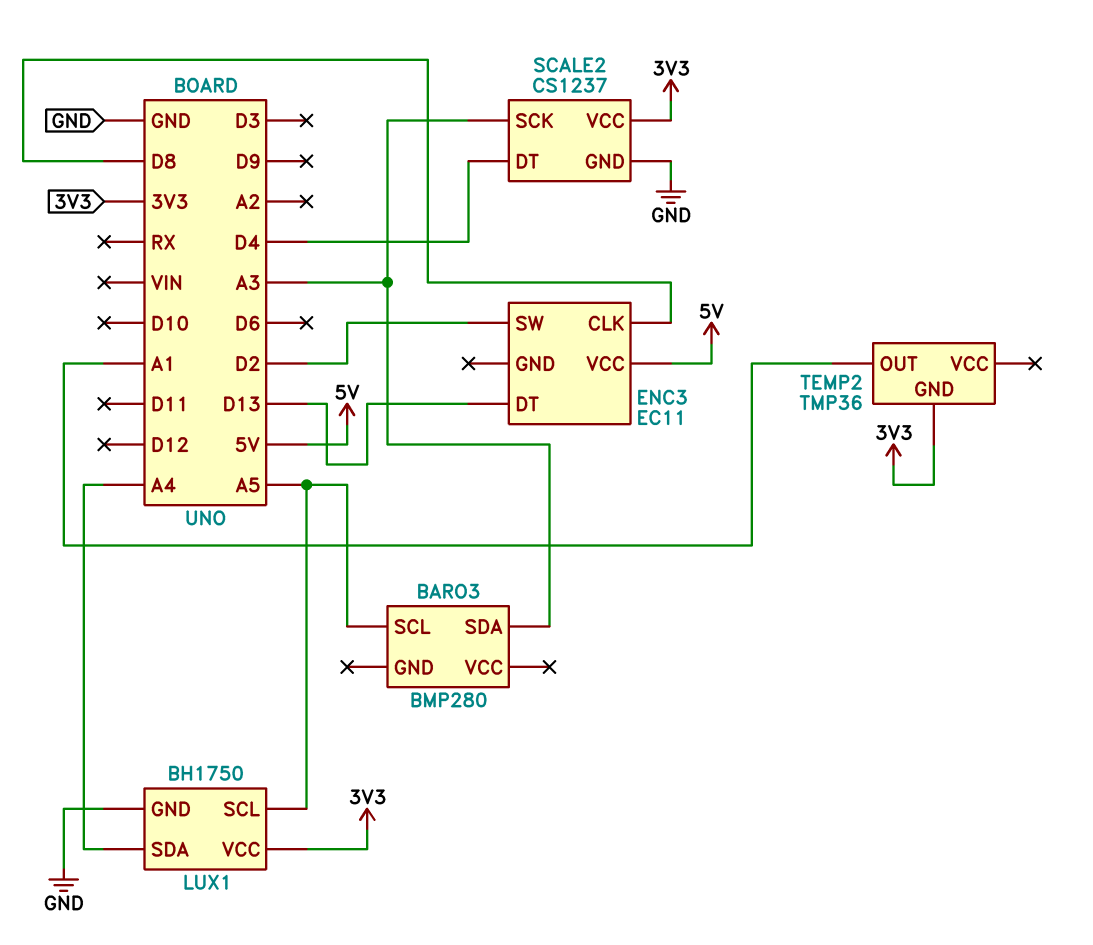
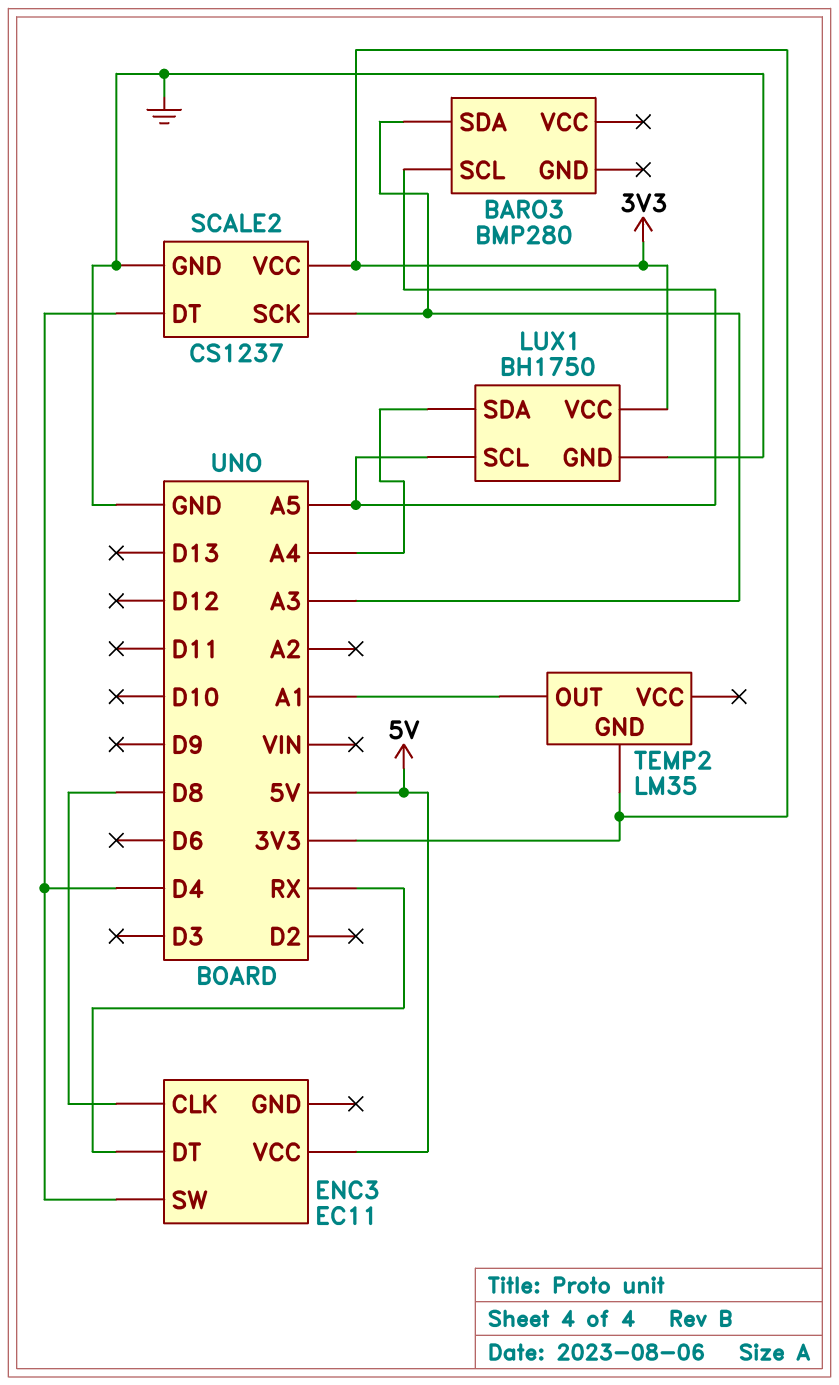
ENC3 pin DT: D13 -> RX
ENC3 pin SW: D2 -> D4
TEMP2: TMP36 -> LM35

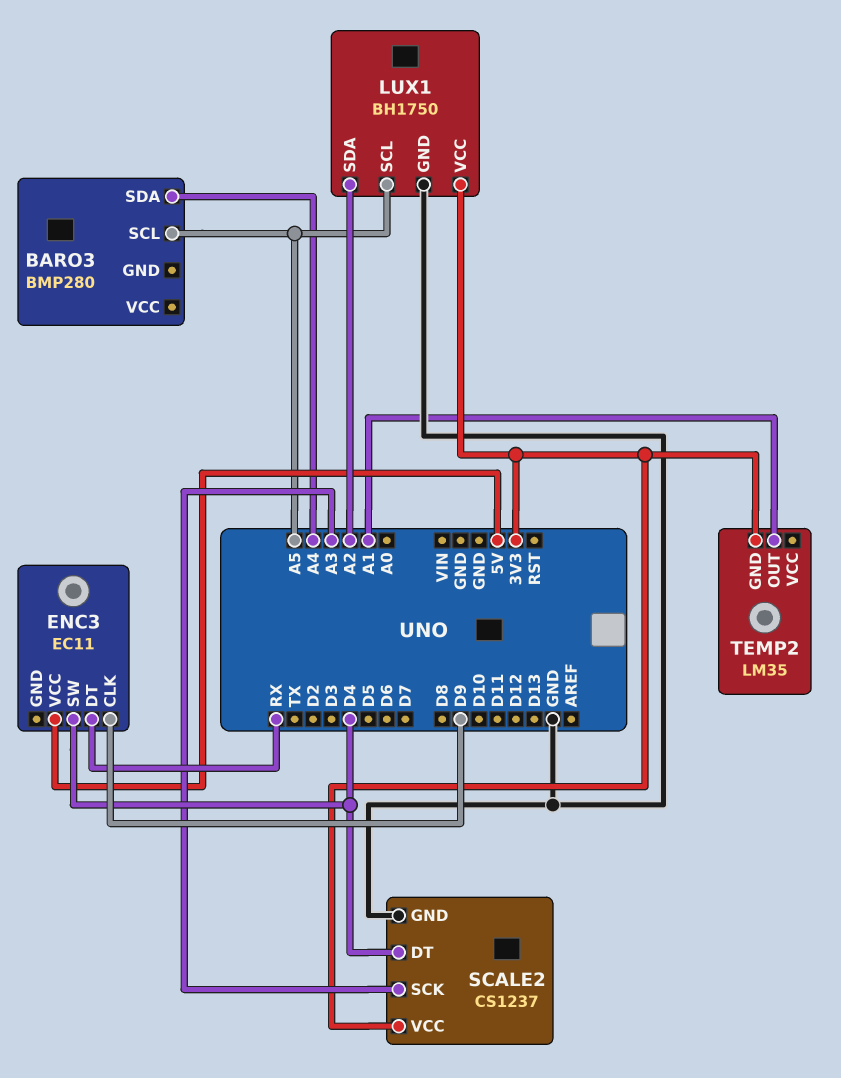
BARO3 pin SDA: A3 -> A4
ENC3 pin CLK: D8 -> D9
LUX1 pin SDA: A4 -> A2

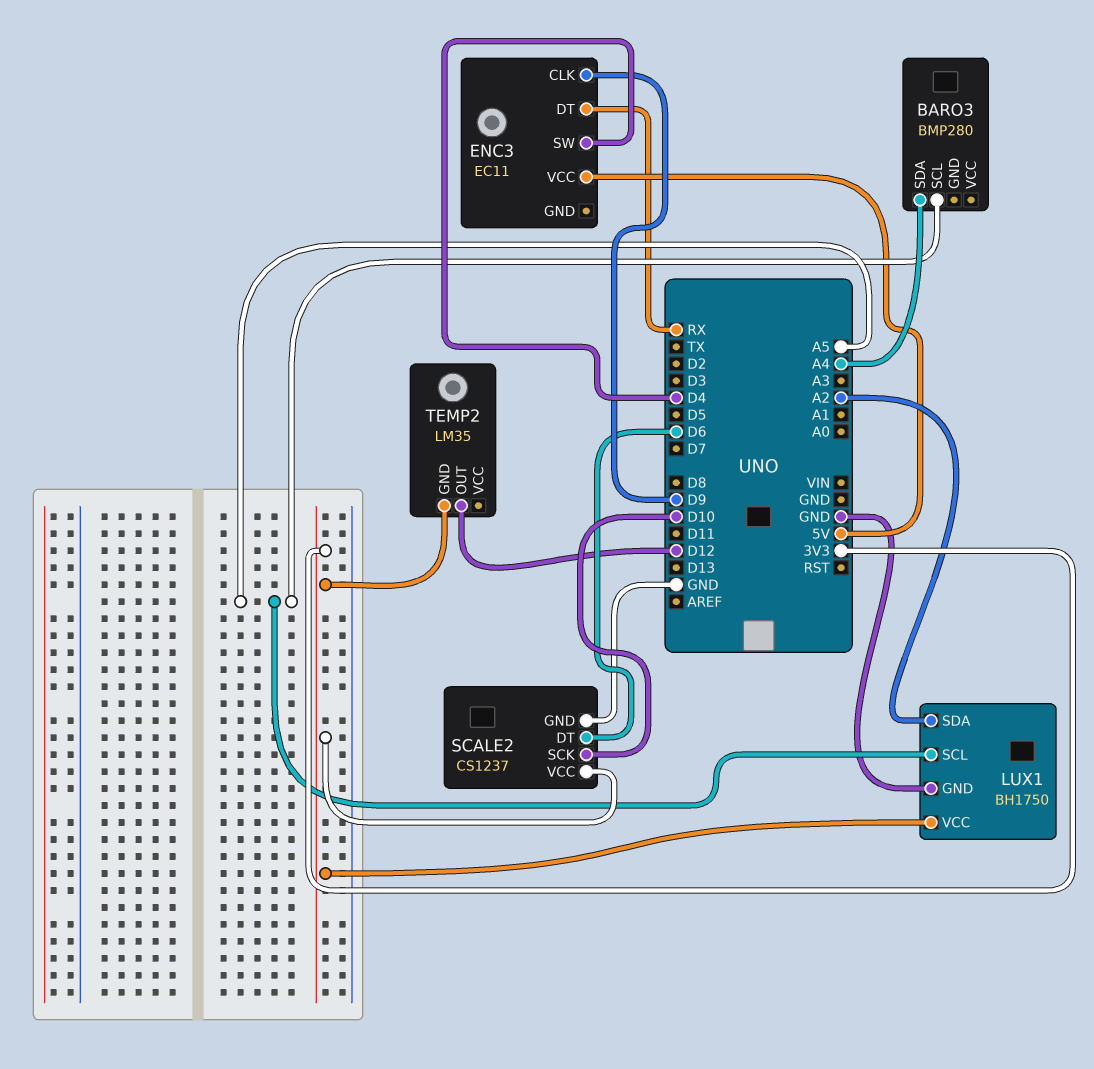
SCALE2 pin DT: D4 -> D6
SCALE2 pin SCK: A3 -> D10
TEMP2 pin OUT: A1 -> D12

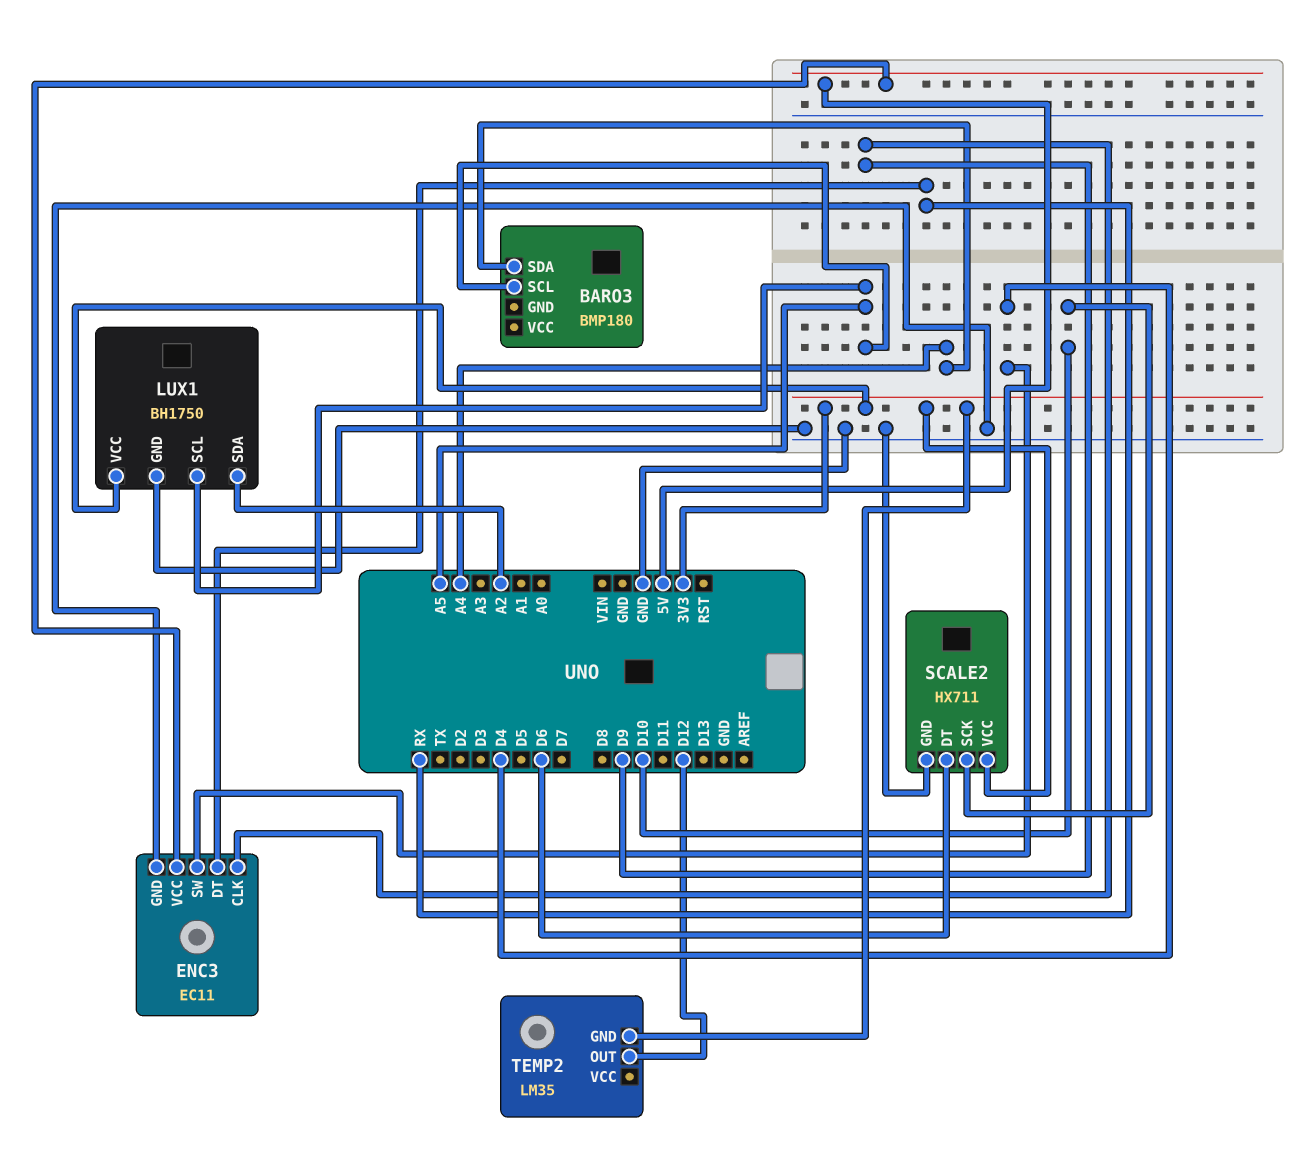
BARO3: BMP280 -> BMP180
ENC3 pin GND: none -> GND
SCALE2: CS1237 -> HX711

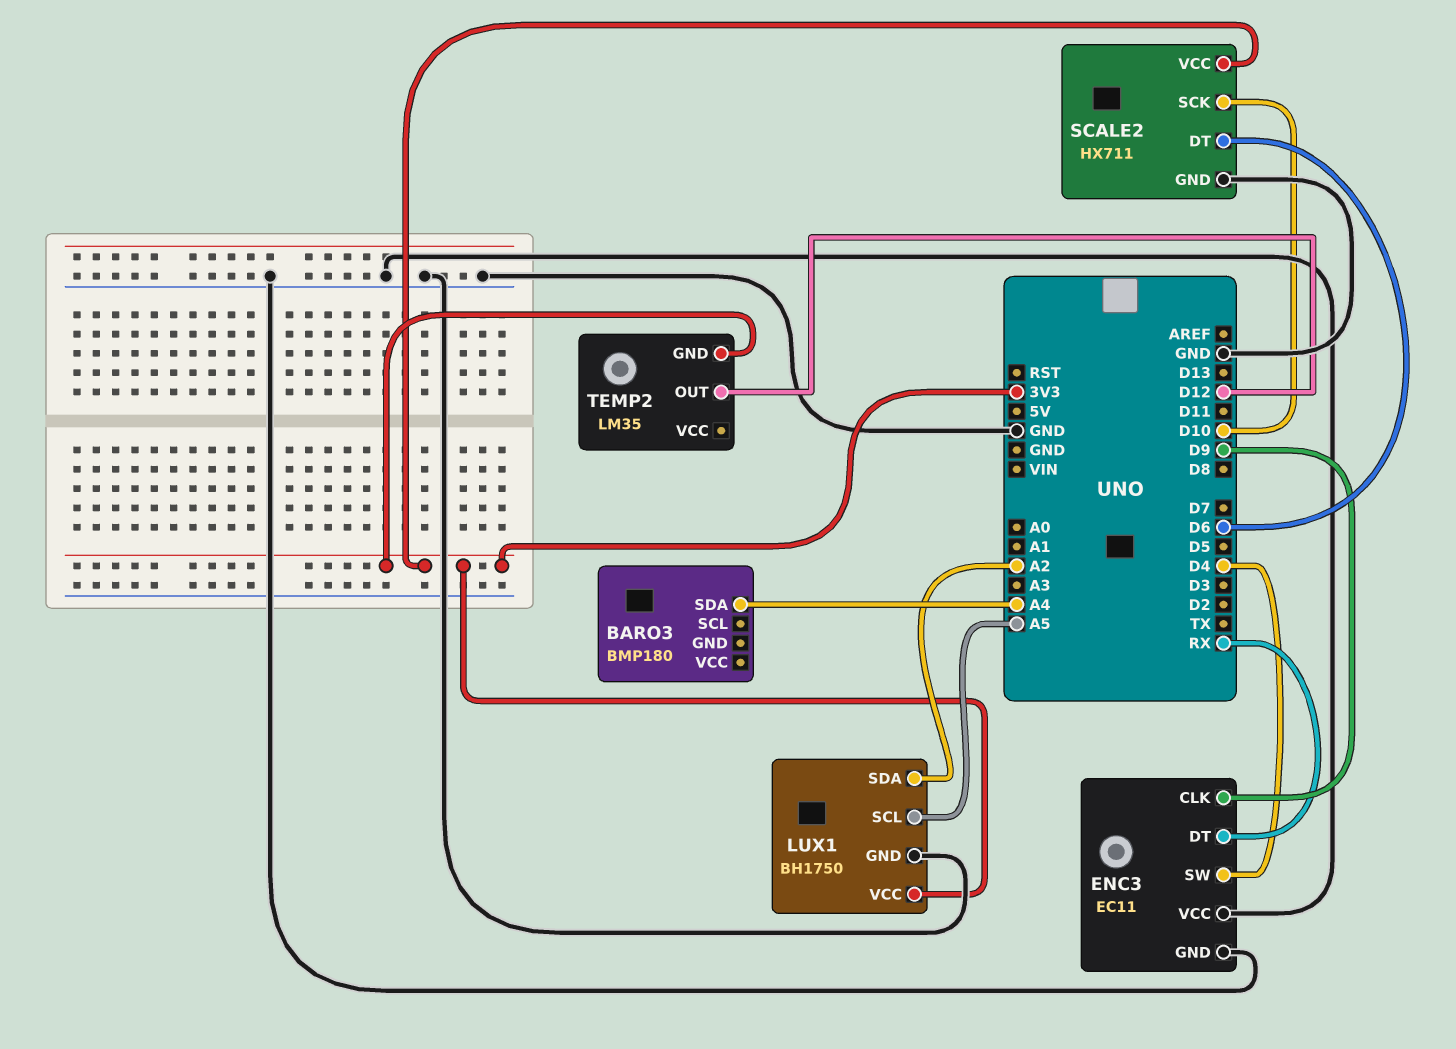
BARO3 pin SCL: A5 -> none
ENC3 pin VCC: 5V -> GND

